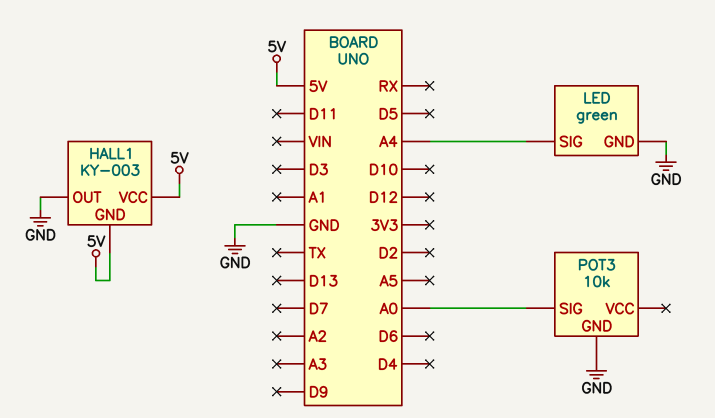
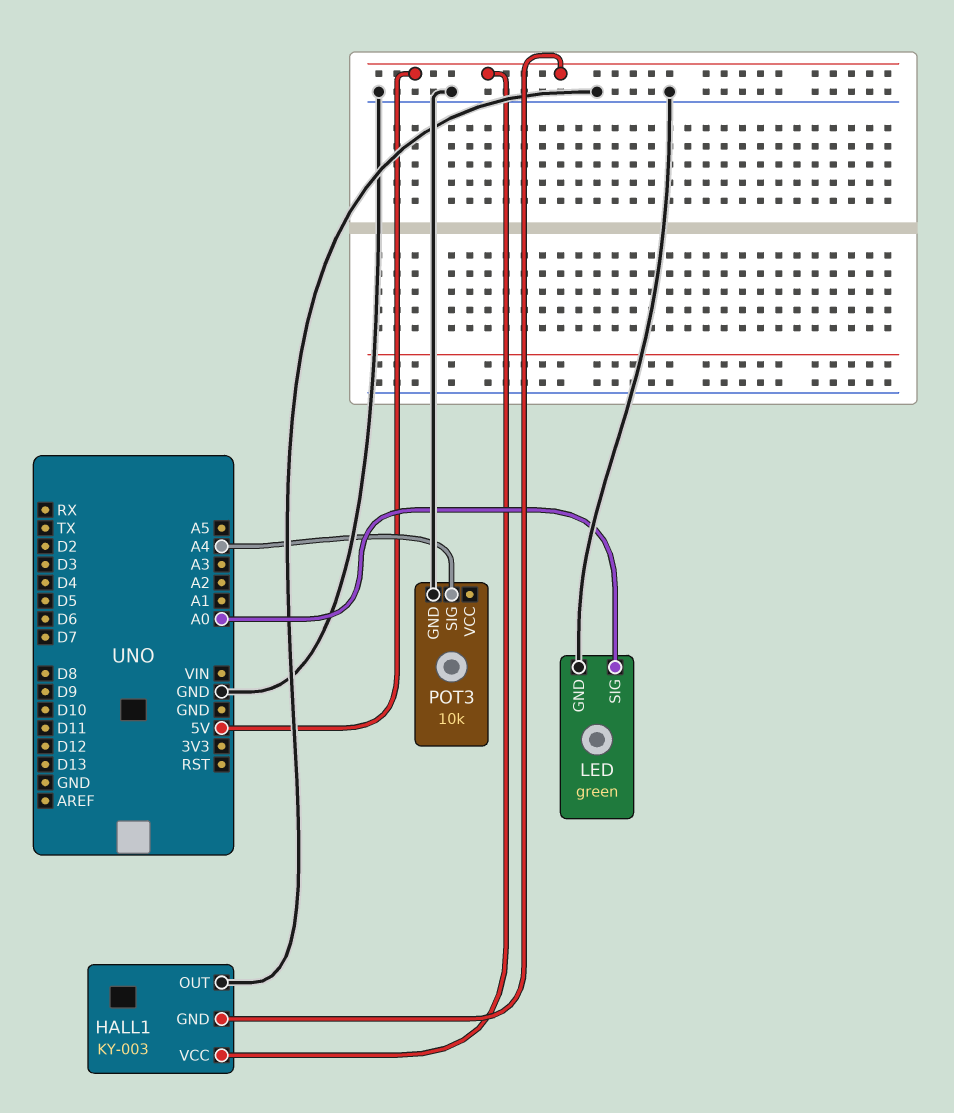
LED pin SIG: A4 -> A0
POT3 pin SIG: A0 -> A4

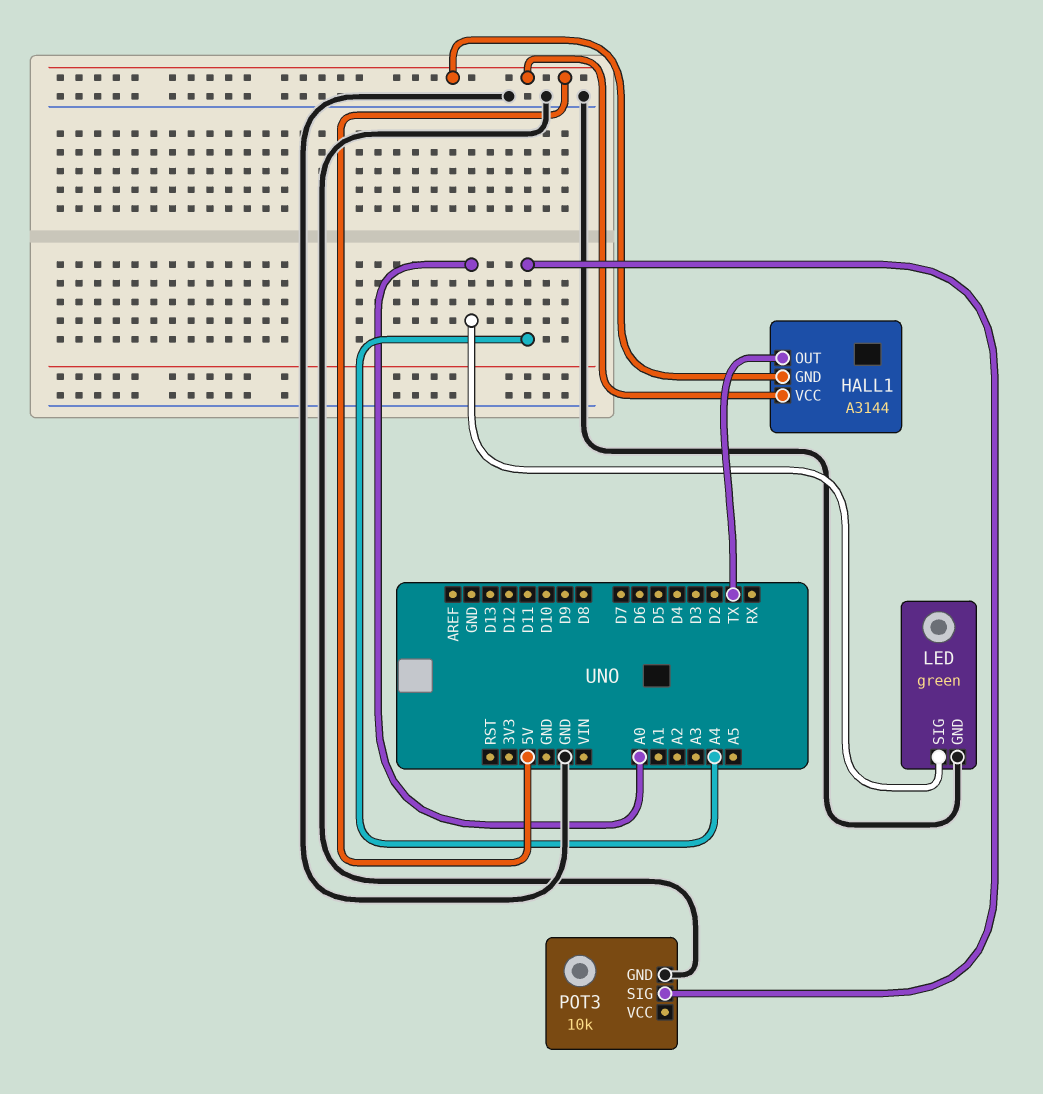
HALL1: KY-003 -> A3144
HALL1 pin OUT: GND -> TX

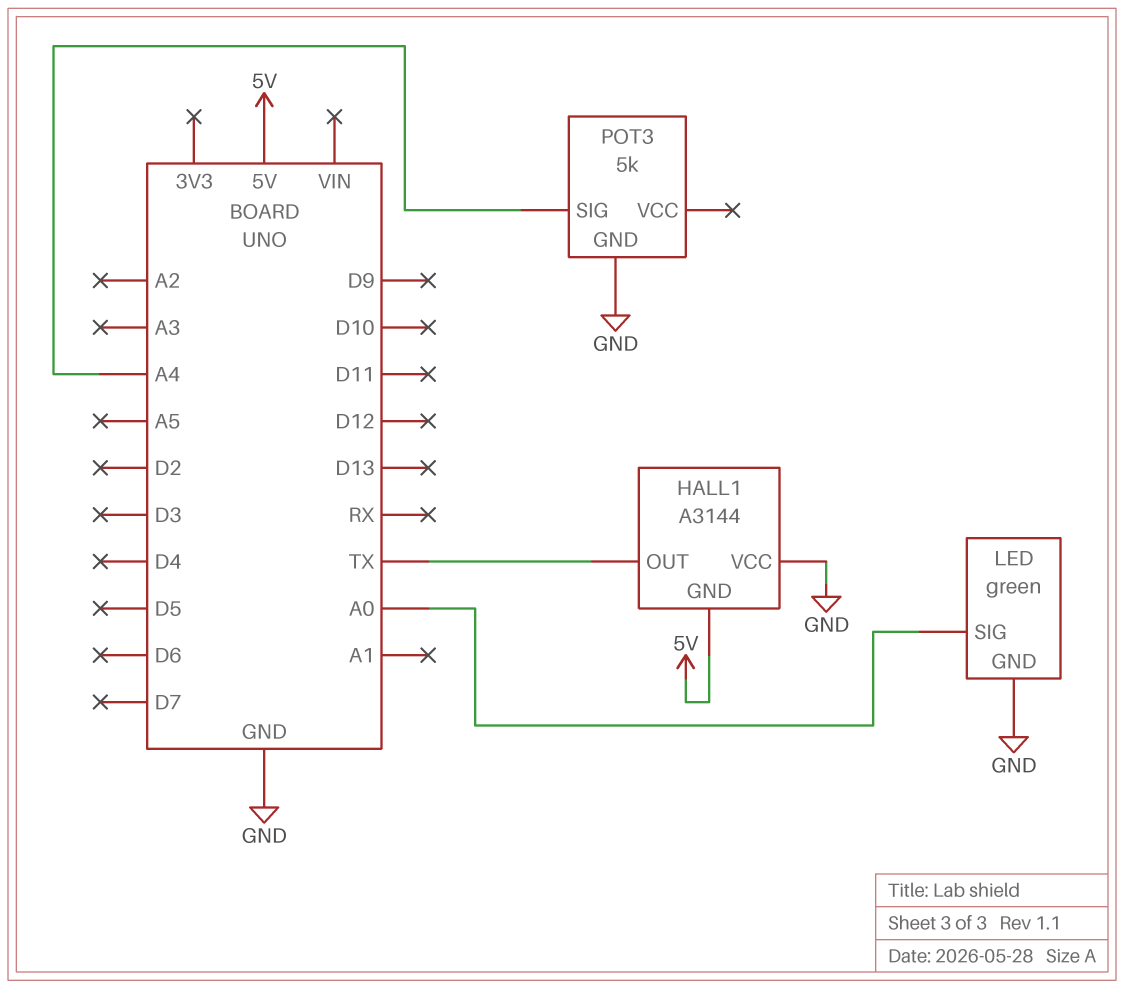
HALL1 pin VCC: 5V -> GND
POT3: 10k -> 5k

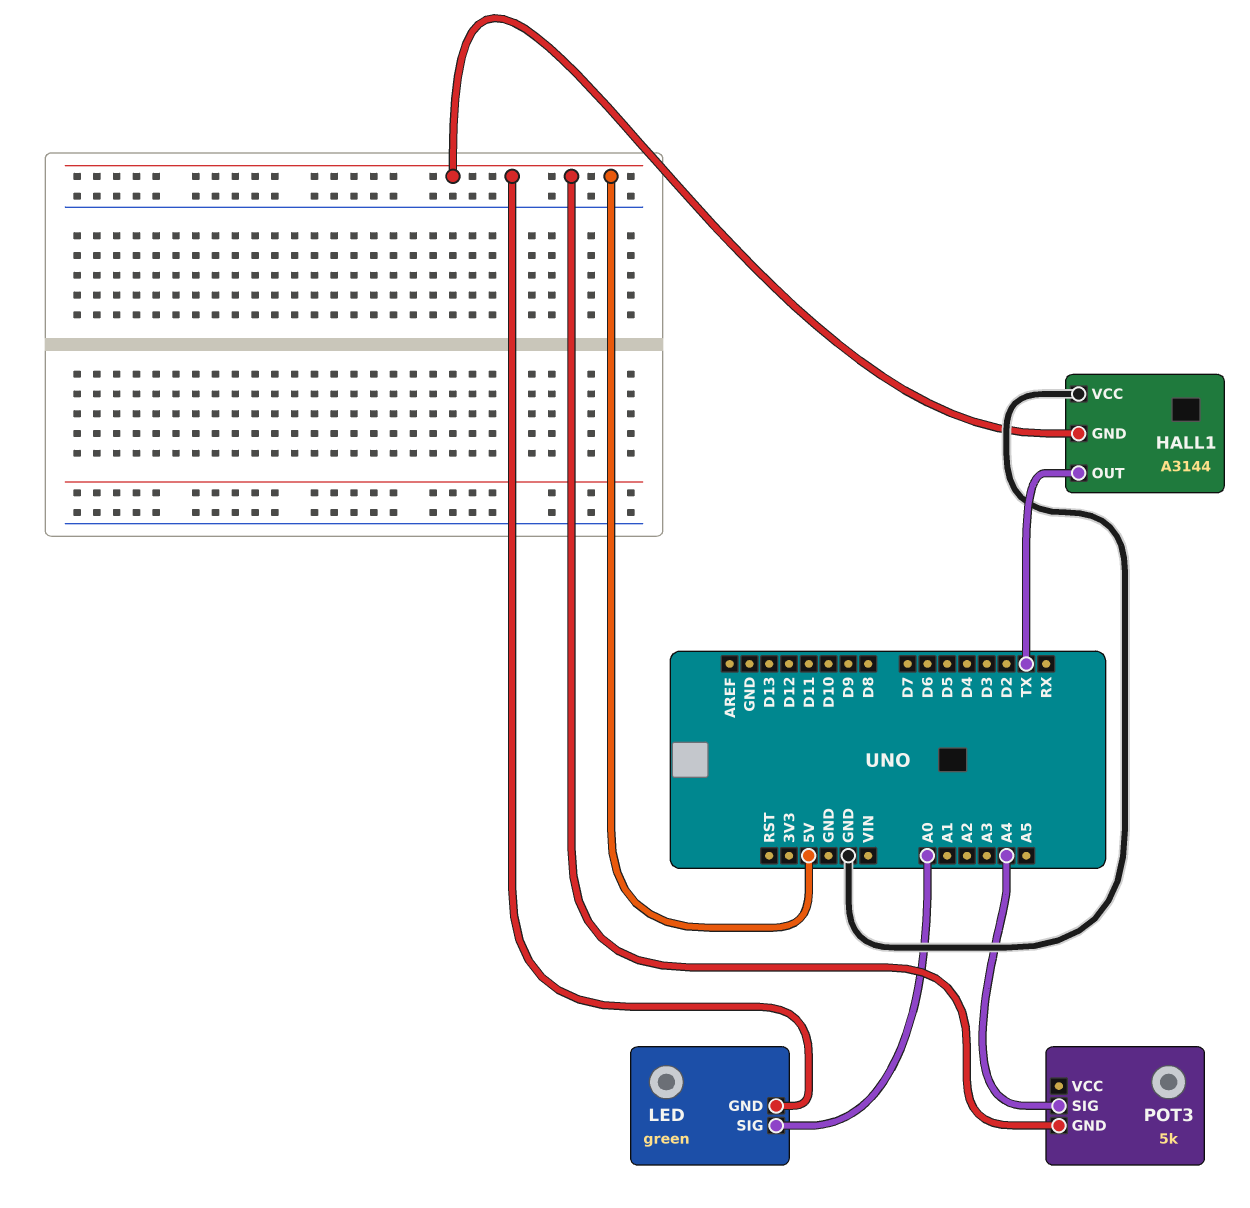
LED pin GND: GND -> 5V
POT3 pin GND: GND -> 5V

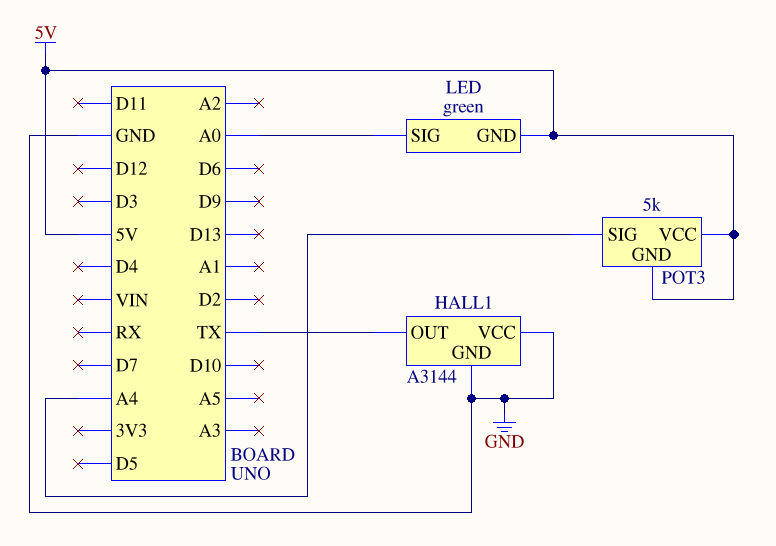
HALL1 pin GND: 5V -> GND
POT3 pin VCC: none -> 5V

